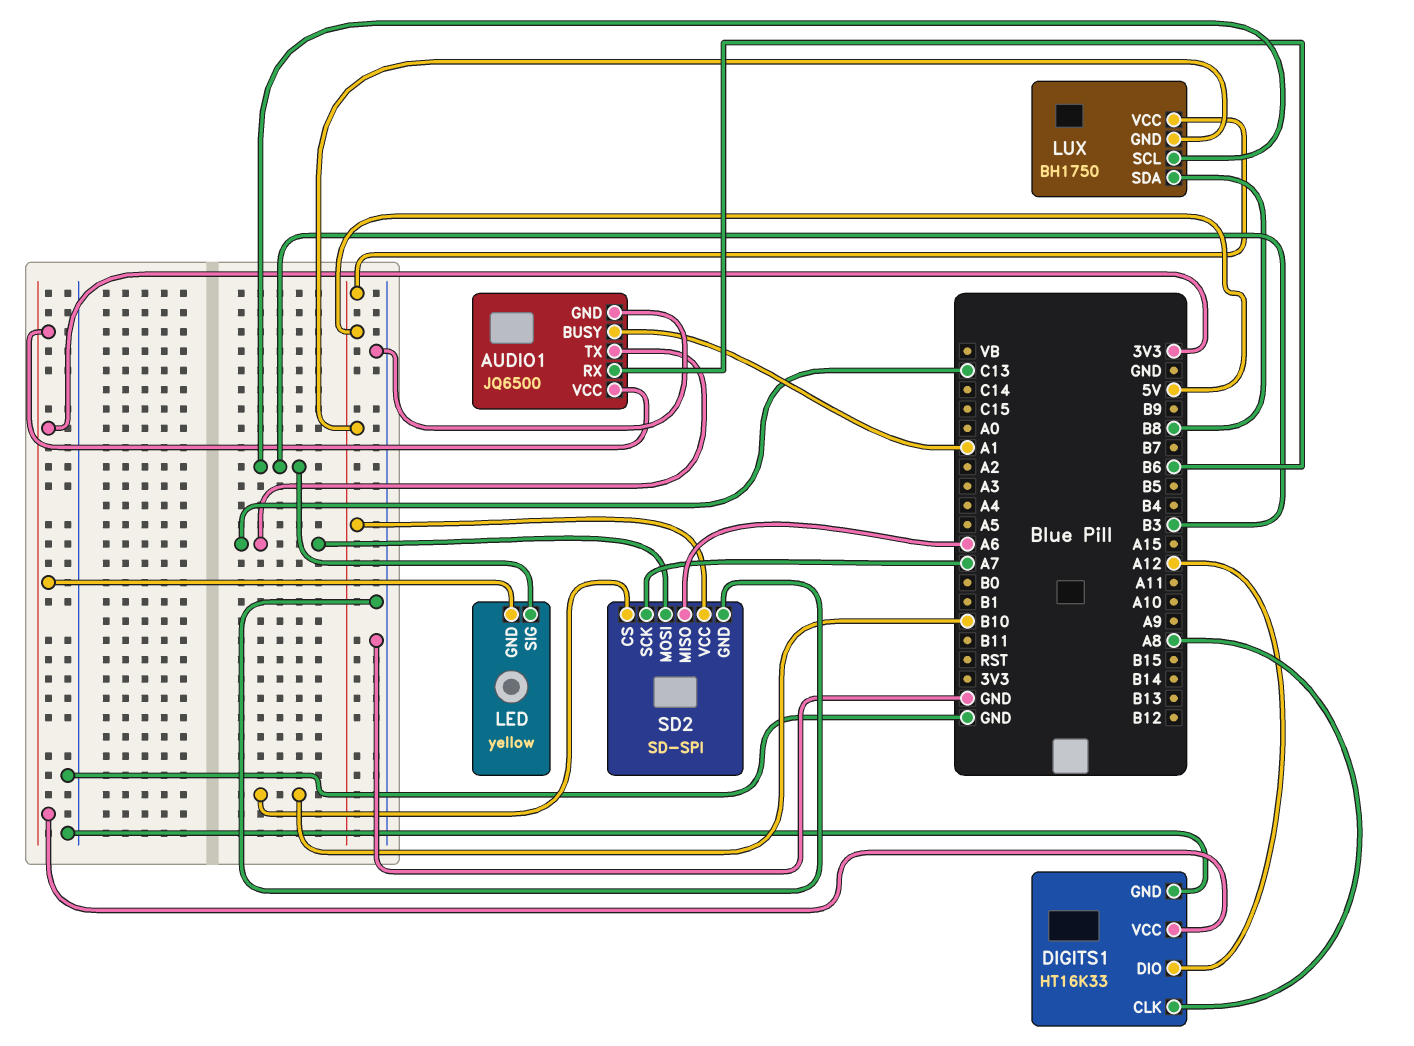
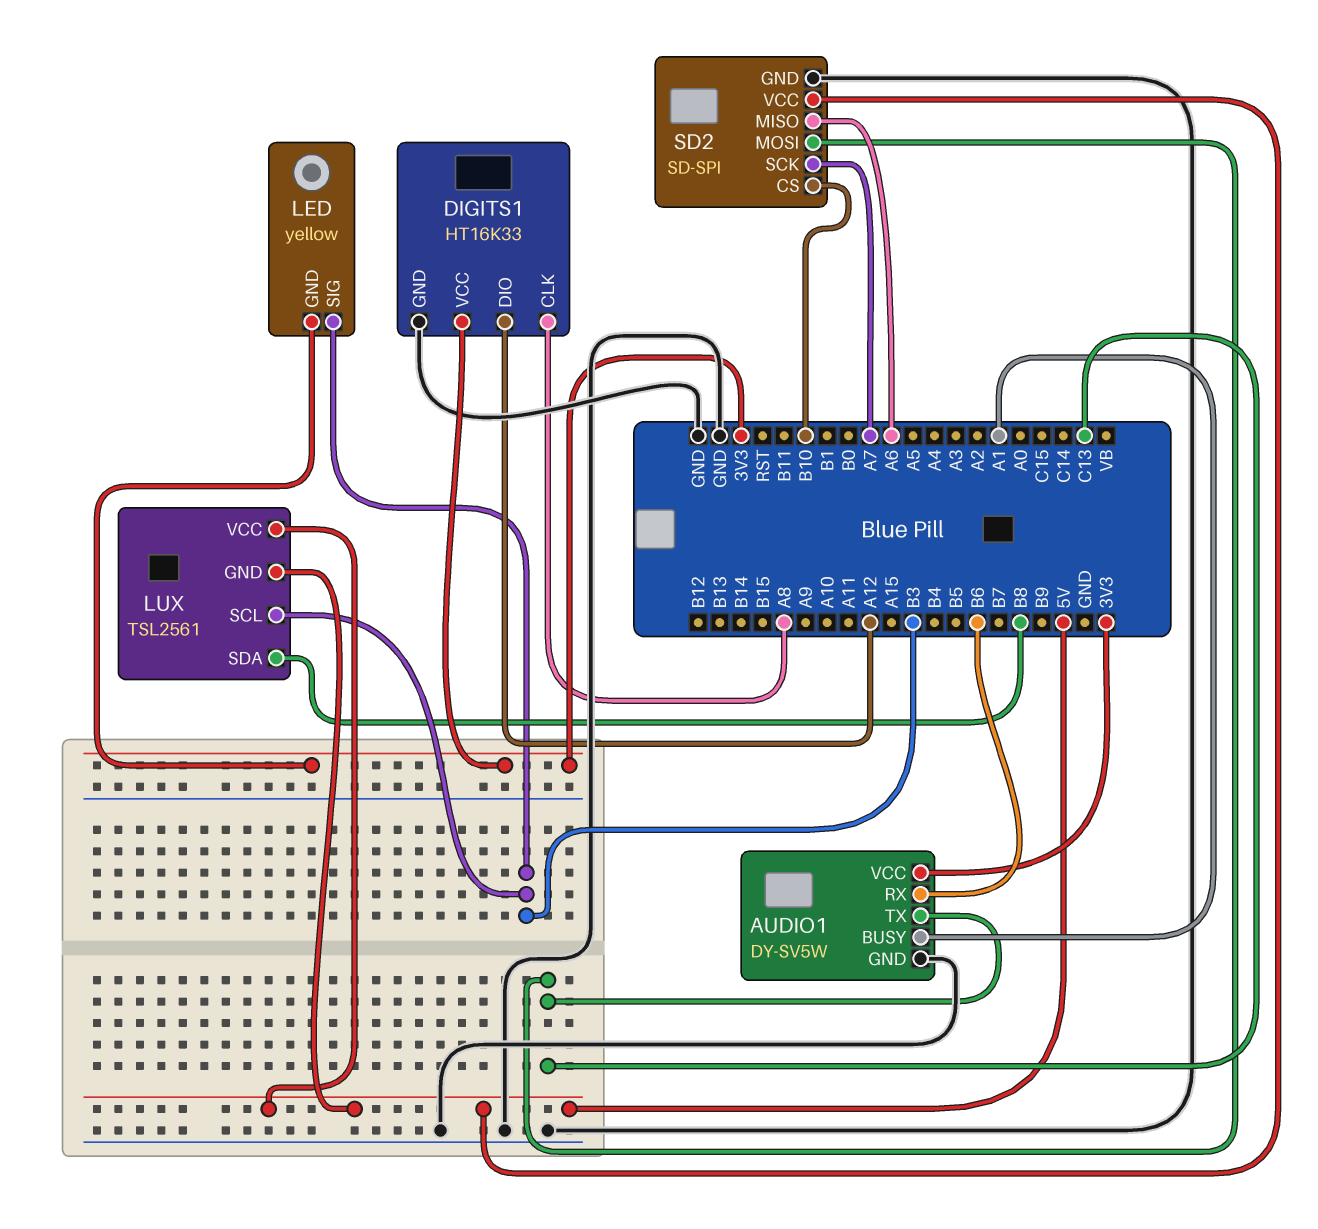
AUDIO1: JQ6500 -> DY-SV5W
LUX: BH1750 -> TSL2561

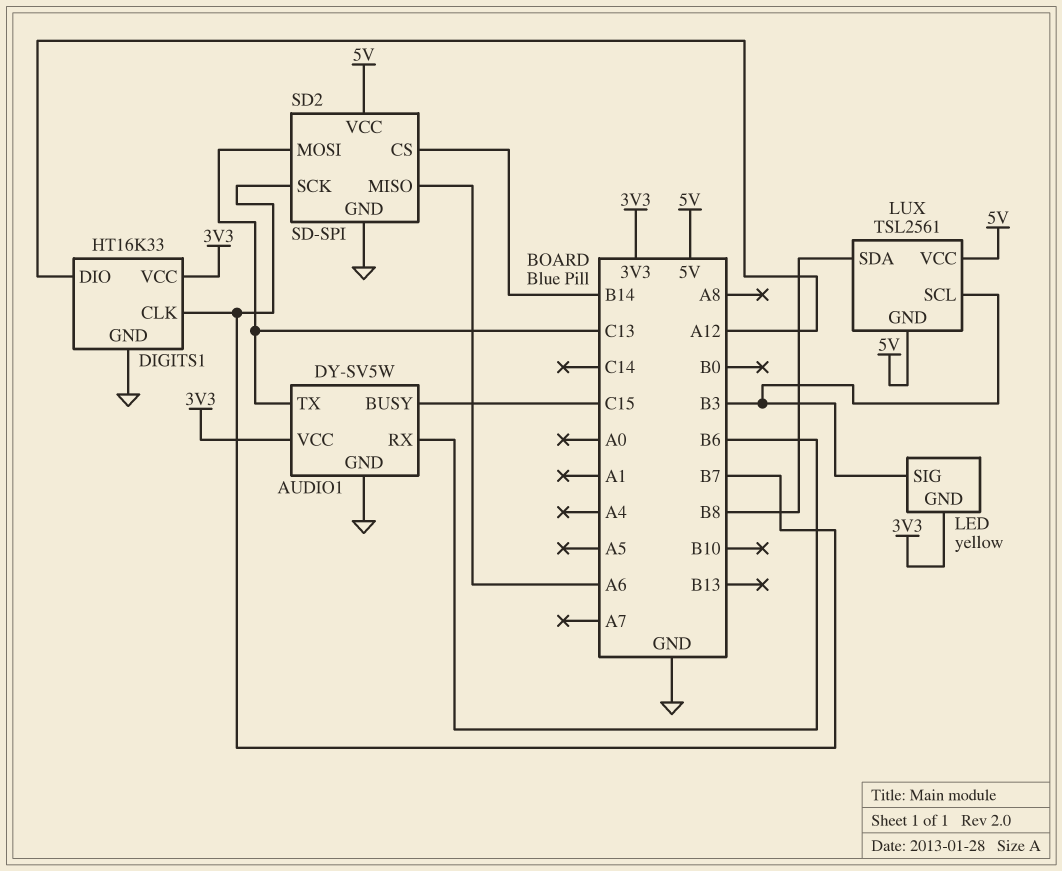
AUDIO1 pin BUSY: A1 -> C15
DIGITS1 pin CLK: A8 -> B7
SD2 pin CS: B10 -> B14
SD2 pin SCK: A7 -> B7

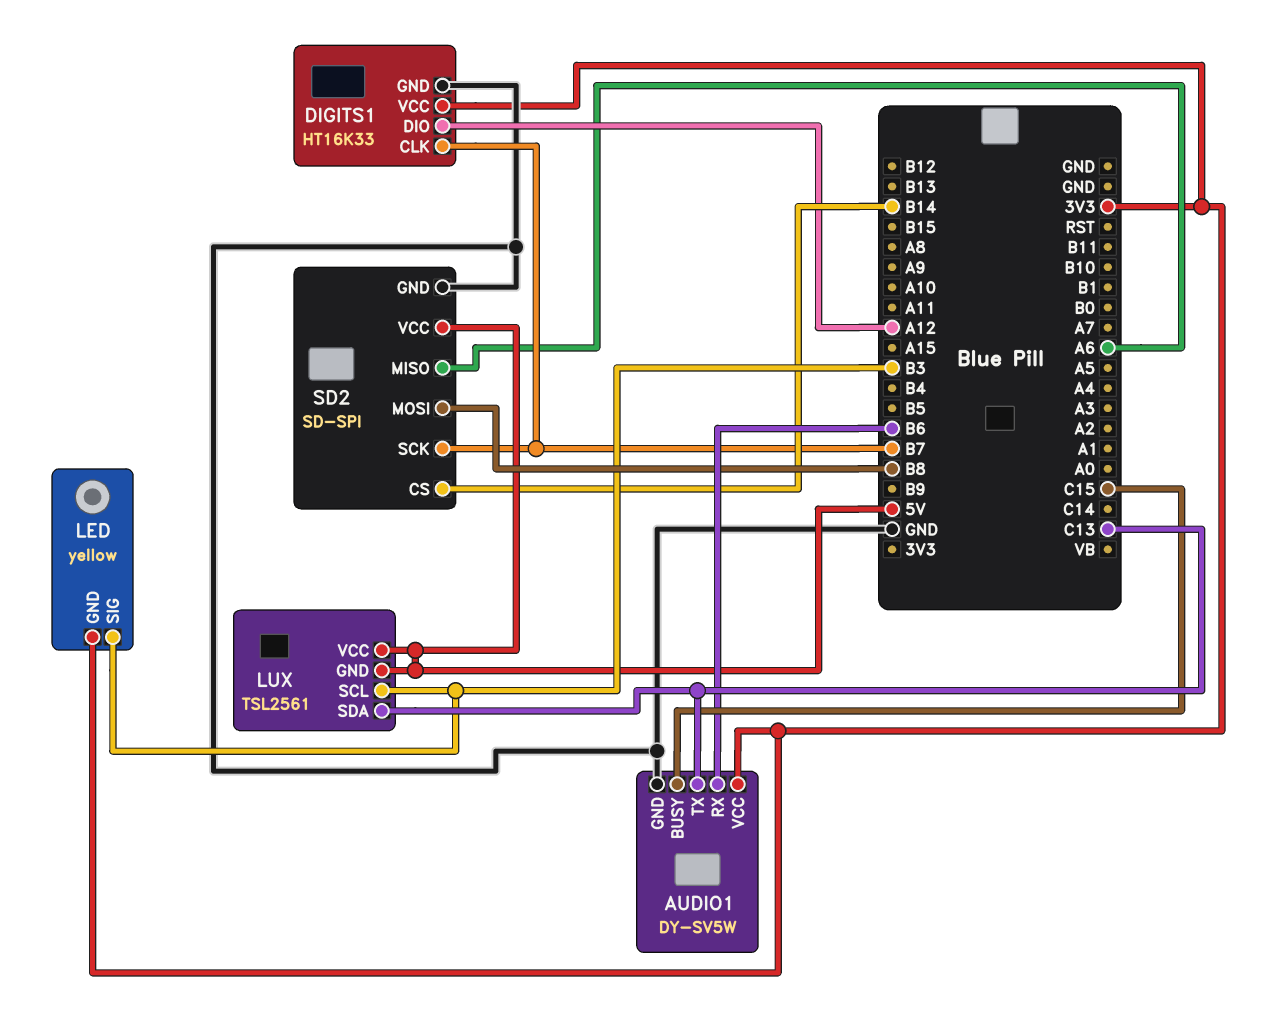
LUX pin SDA: B8 -> C13
SD2 pin MOSI: C13 -> B8

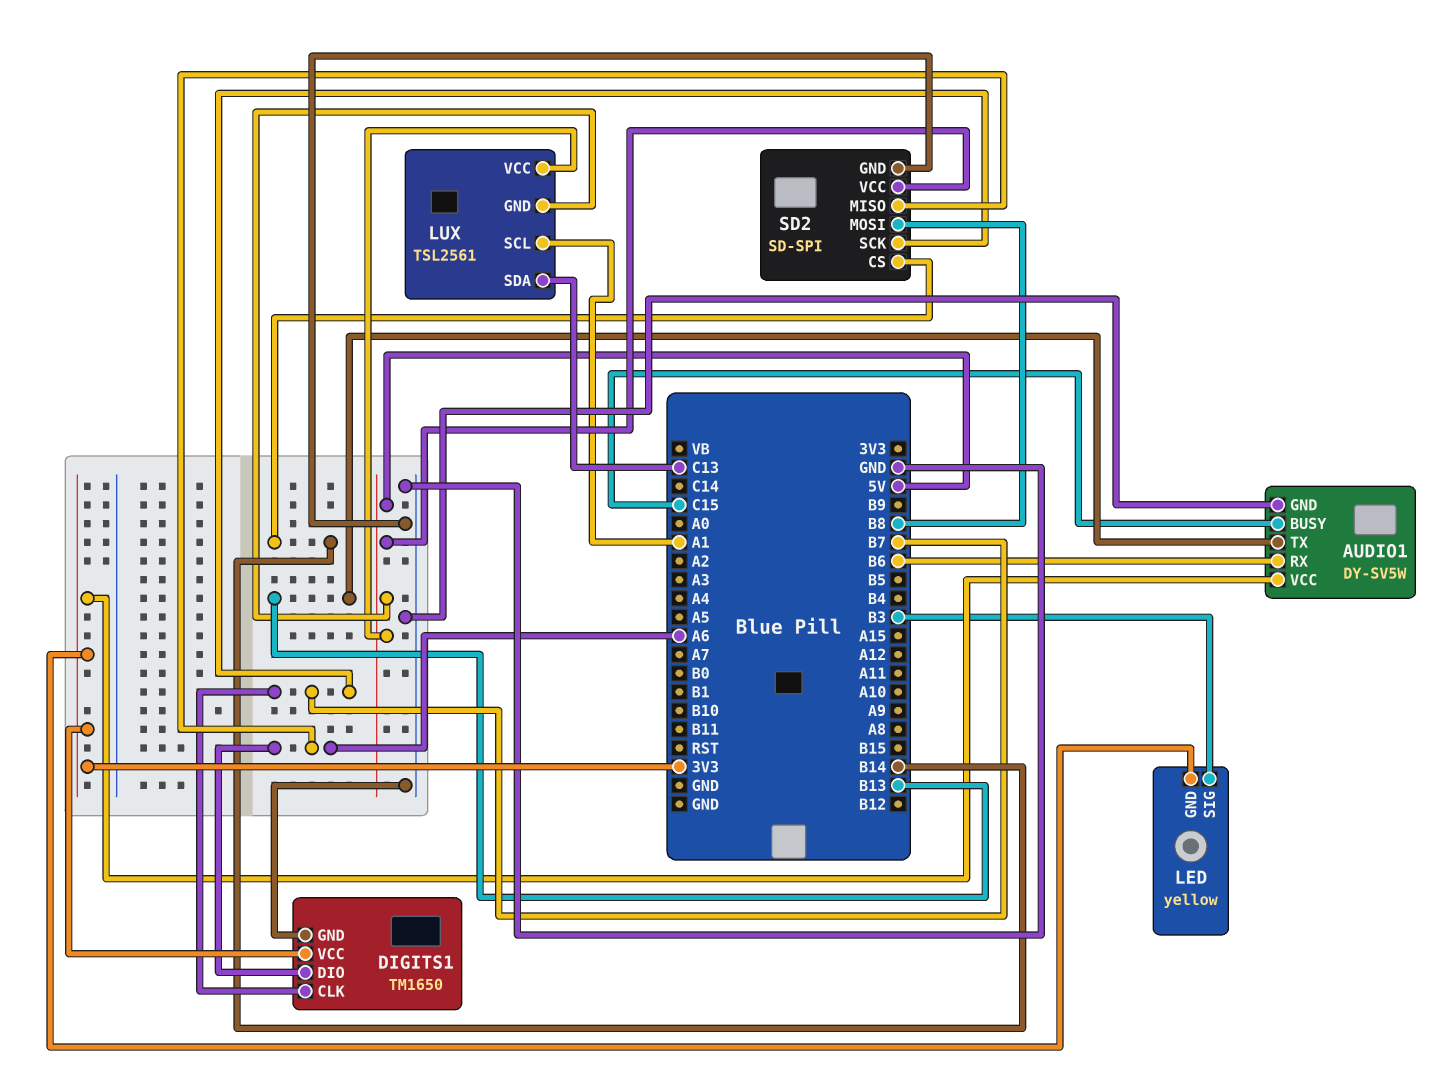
AUDIO1 pin TX: C13 -> B13
DIGITS1: HT16K33 -> TM1650
DIGITS1 pin DIO: A12 -> A6
LUX pin SCL: B3 -> A1

